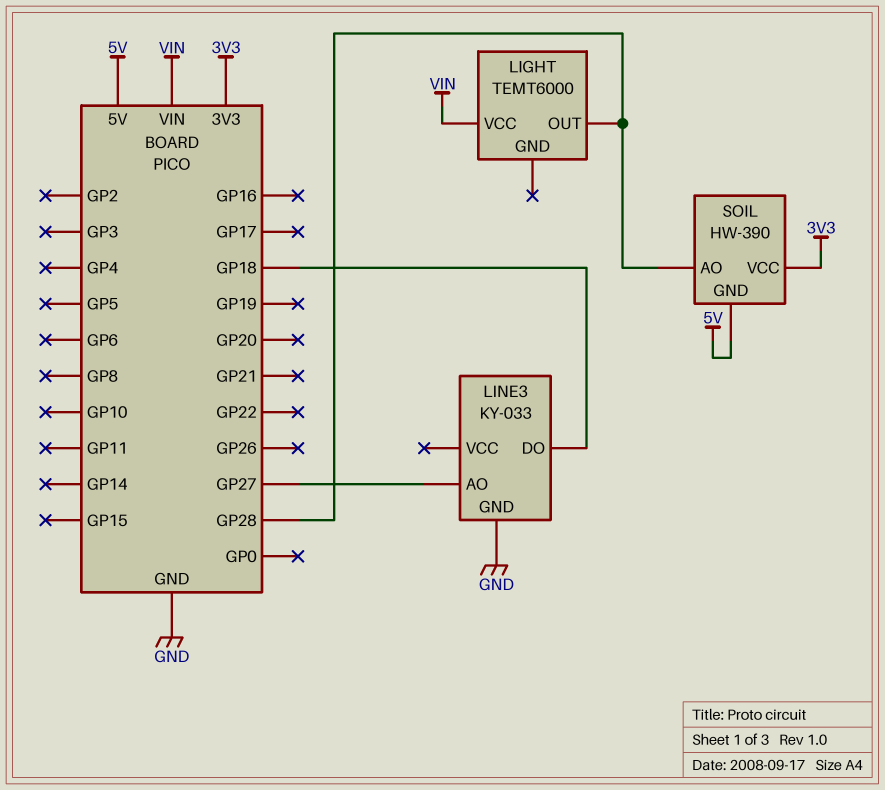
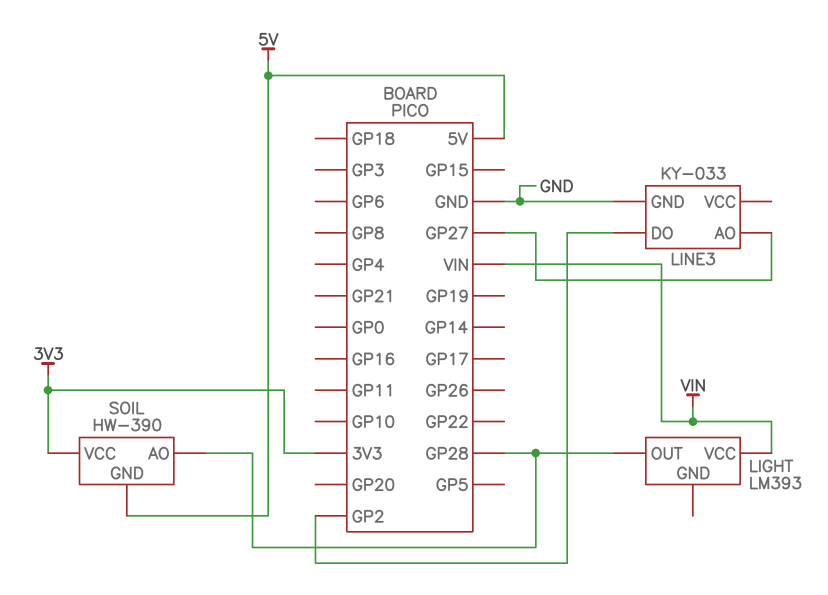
LIGHT: TEMT6000 -> LM393
LINE3 pin DO: GP18 -> GP2

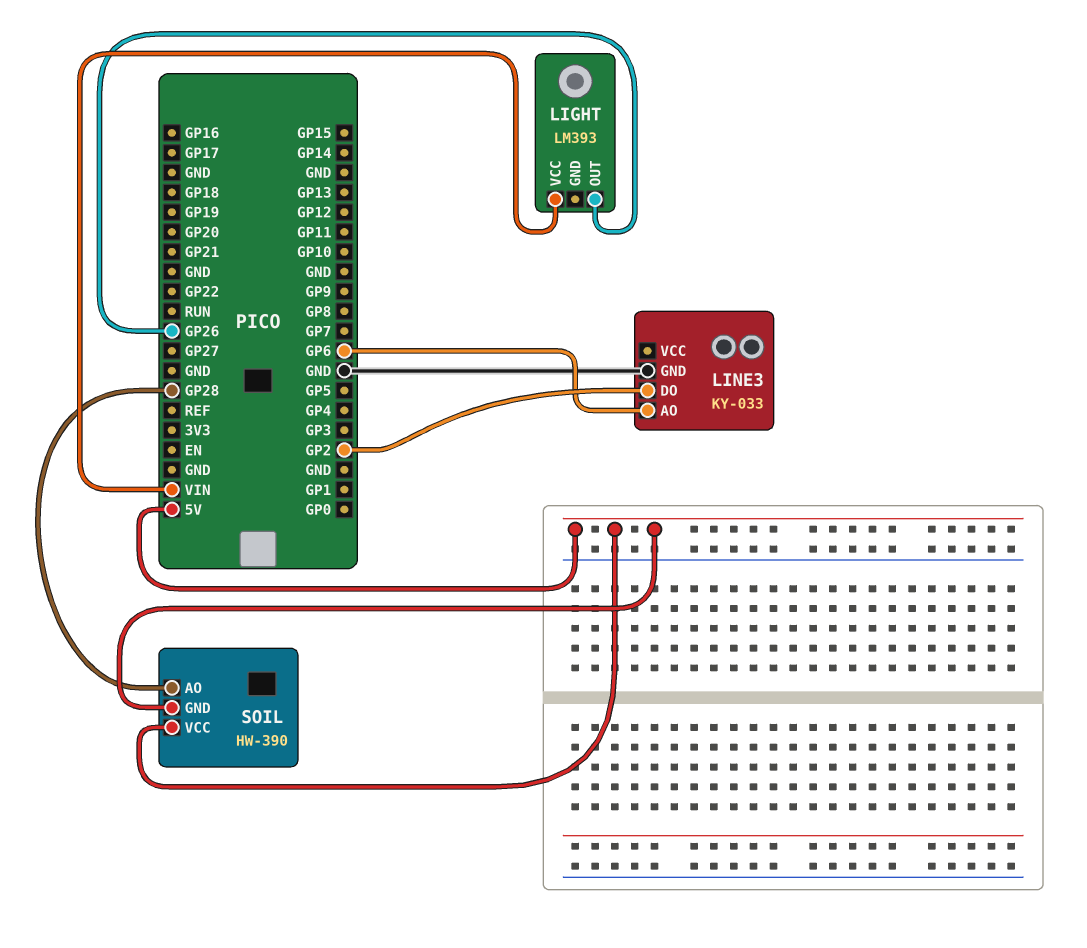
LIGHT pin OUT: GP28 -> GP26
LINE3 pin AO: GP27 -> GP6
SOIL pin VCC: 3V3 -> 5V

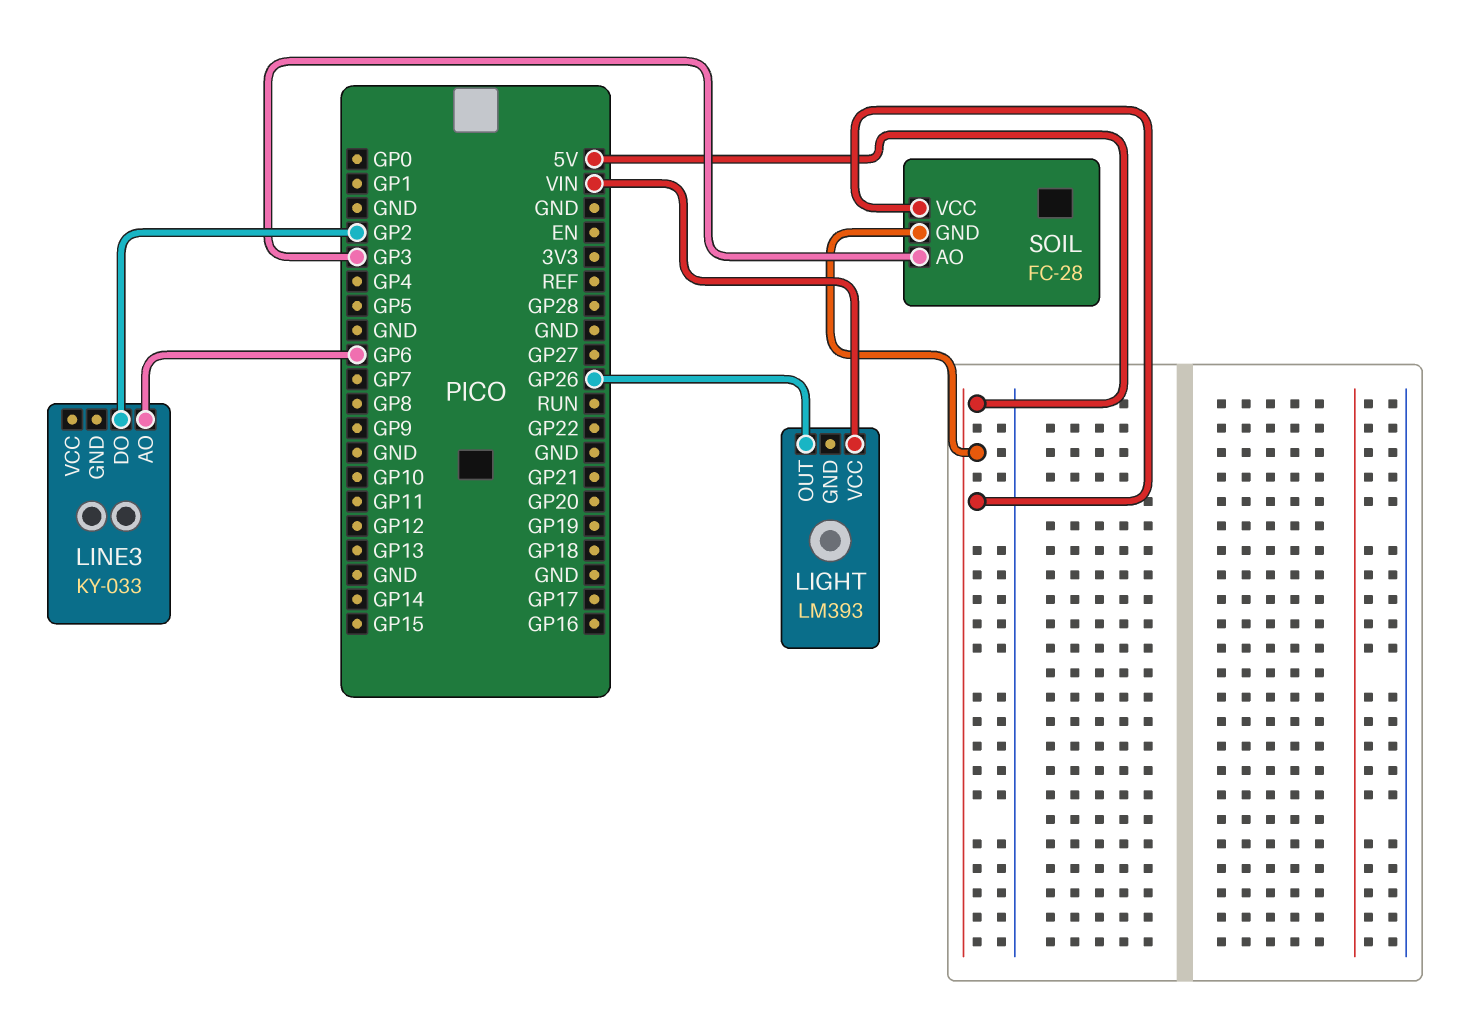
LINE3 pin GND: GND -> none
SOIL: HW-390 -> FC-28
SOIL pin AO: GP28 -> GP3

